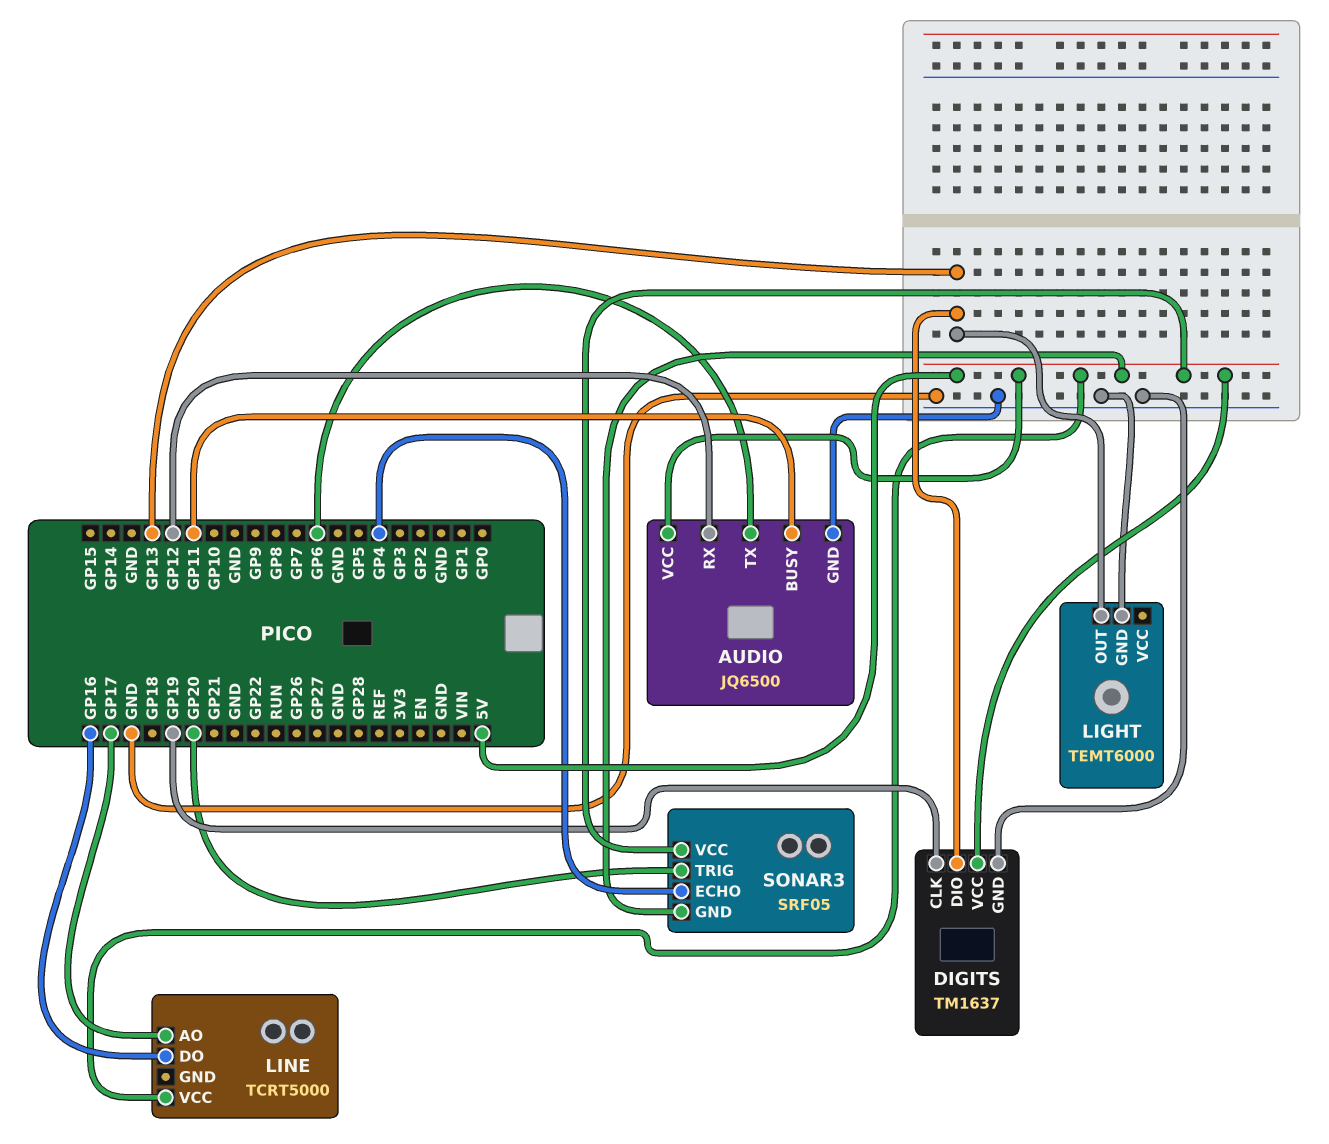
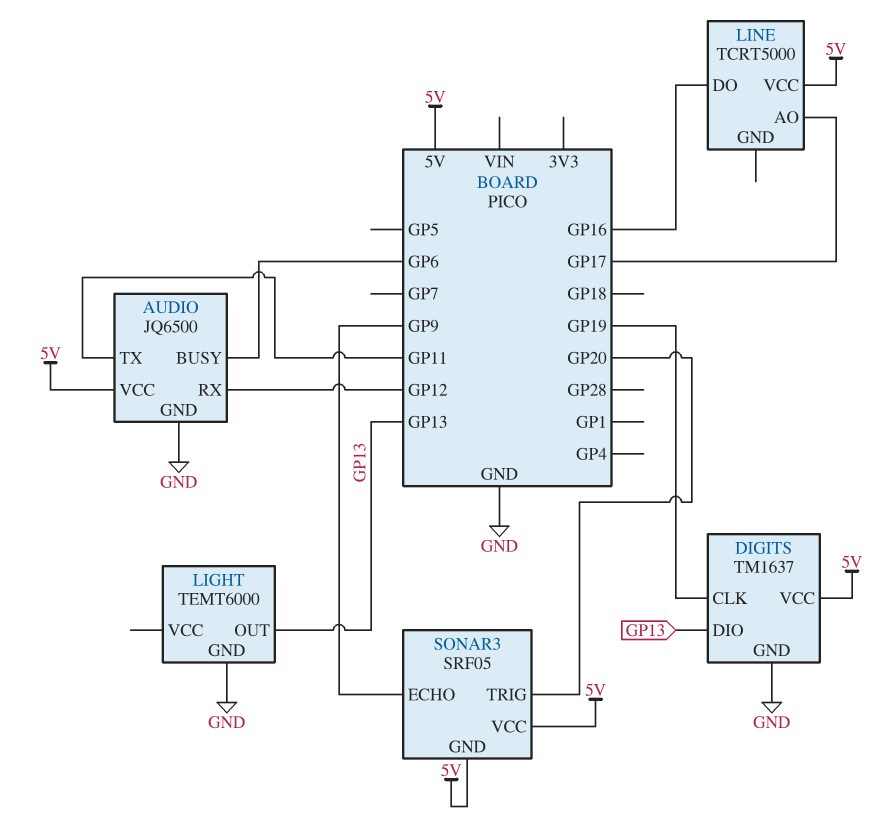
AUDIO pin BUSY: GP11 -> GP6
AUDIO pin TX: GP6 -> GP11
SONAR3 pin ECHO: GP4 -> GP9

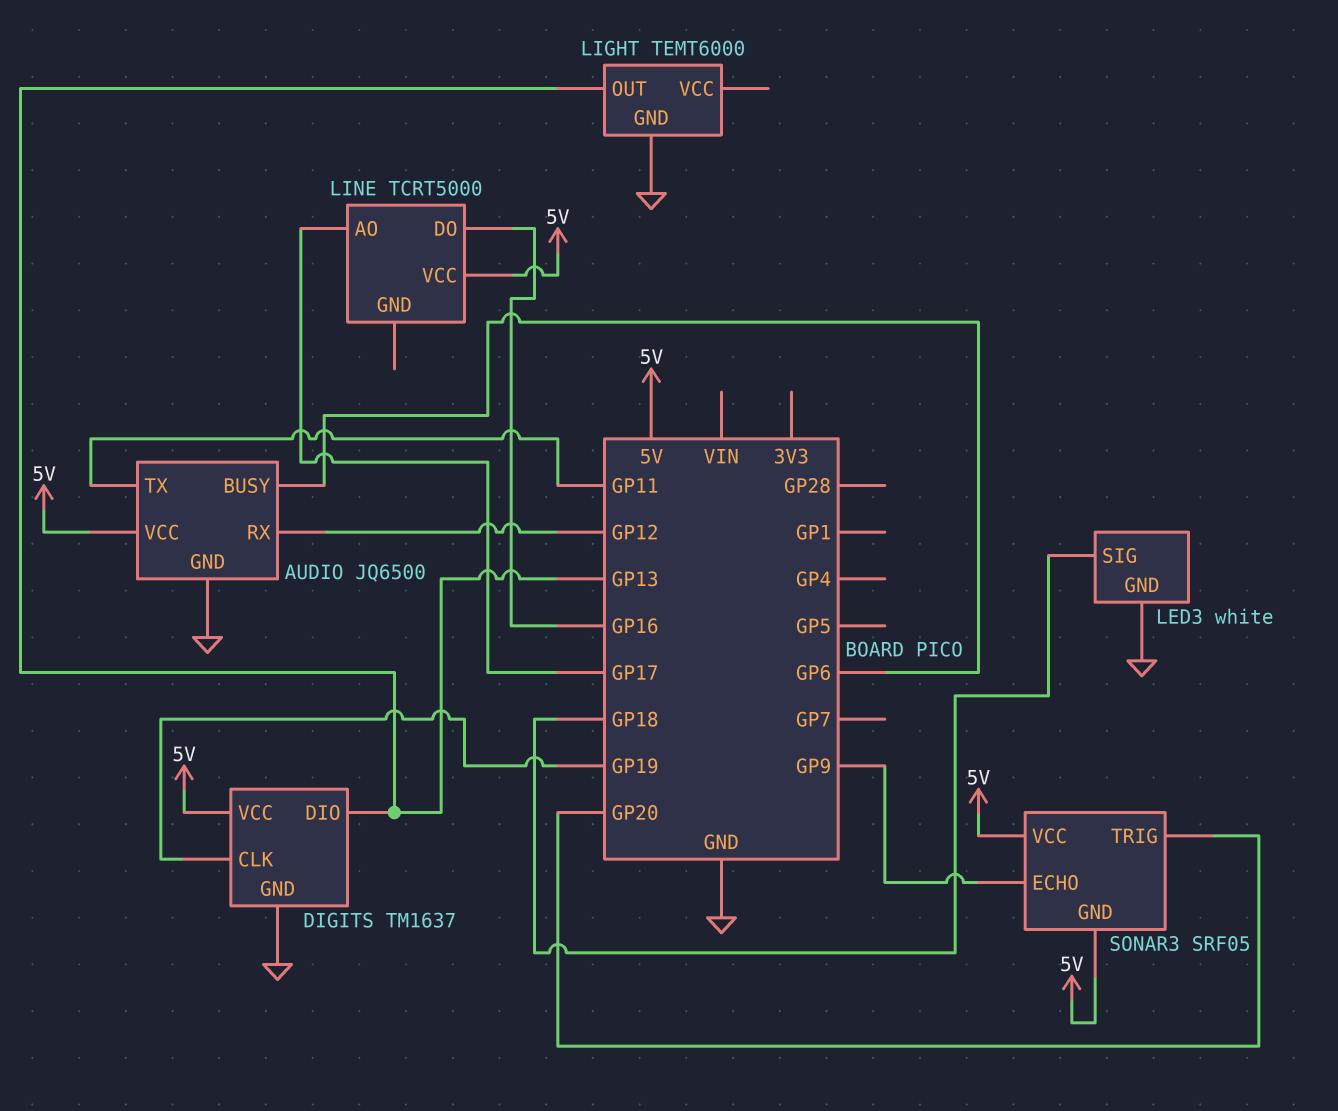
LED3: none -> white
LED3 pin GND: none -> GND
LED3 pin SIG: none -> GP18

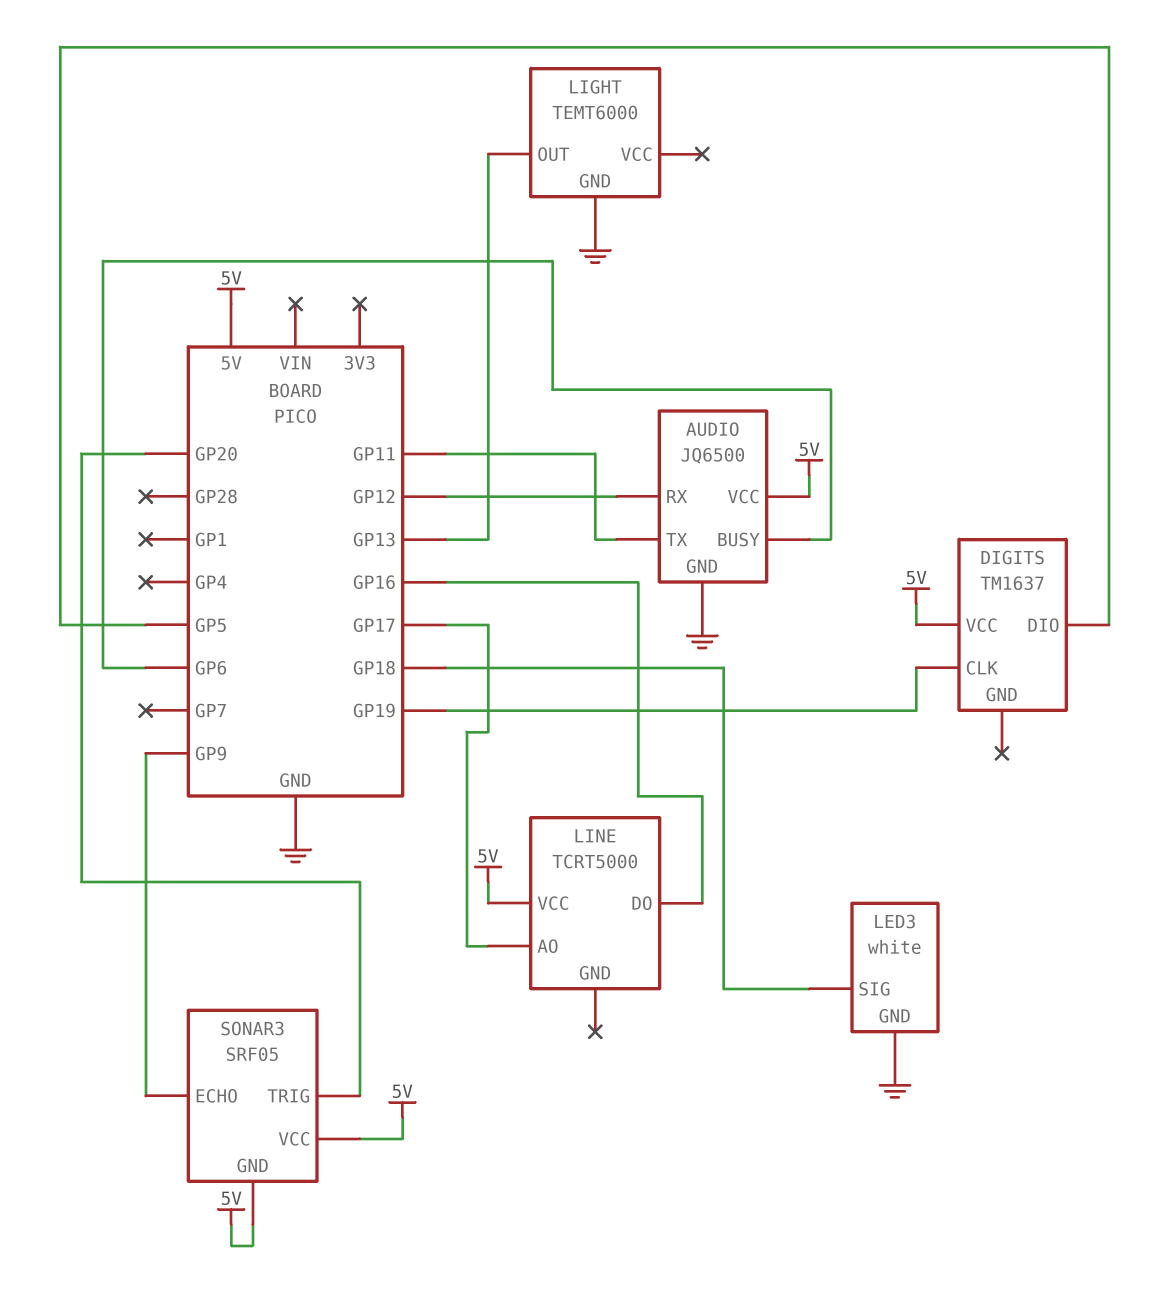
DIGITS pin DIO: GP13 -> GP5
DIGITS pin GND: GND -> none

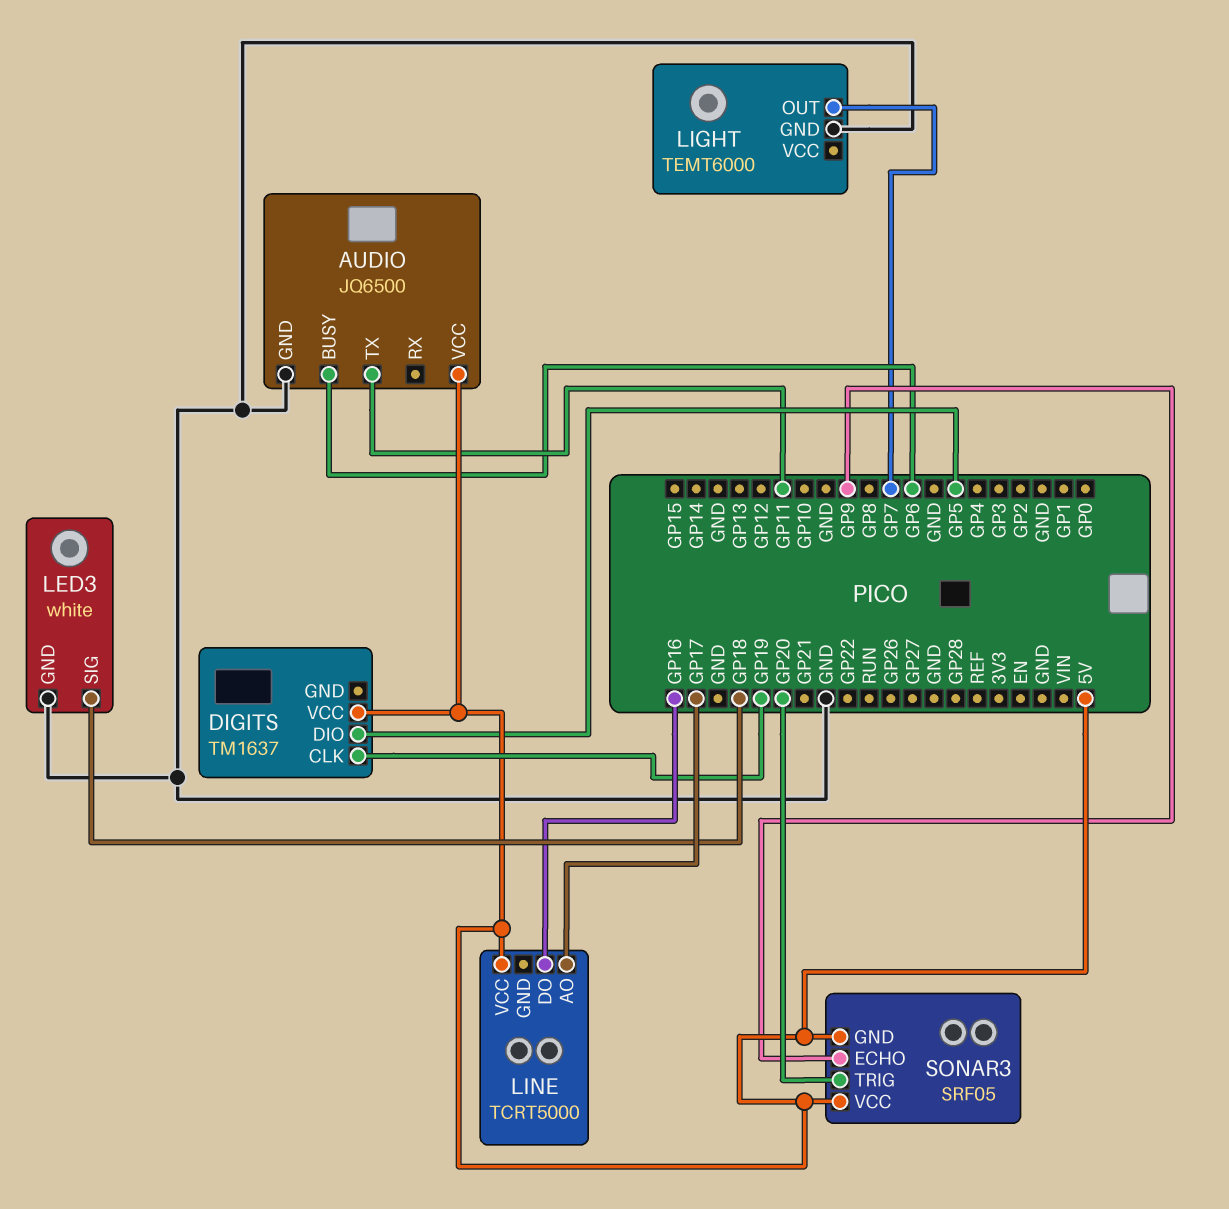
AUDIO pin RX: GP12 -> none
LIGHT pin OUT: GP13 -> GP7

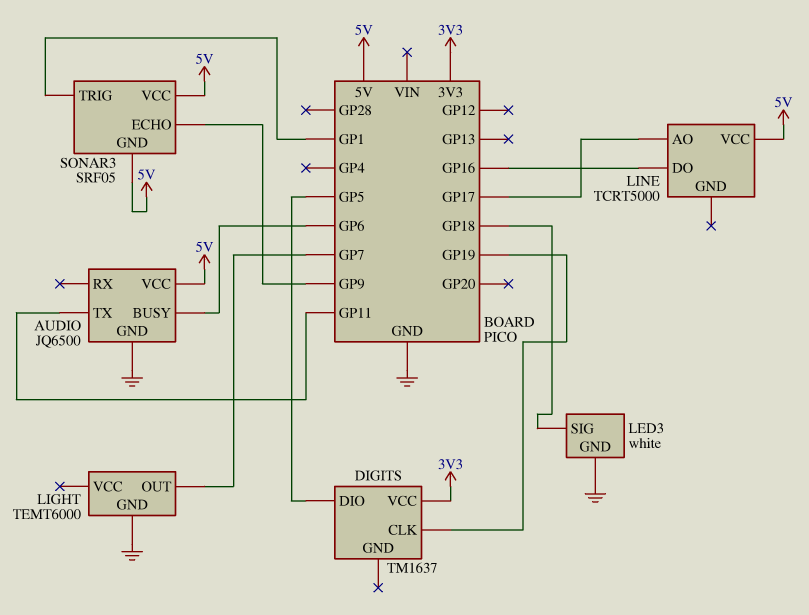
DIGITS pin VCC: 5V -> 3V3
SONAR3 pin TRIG: GP20 -> GP1

